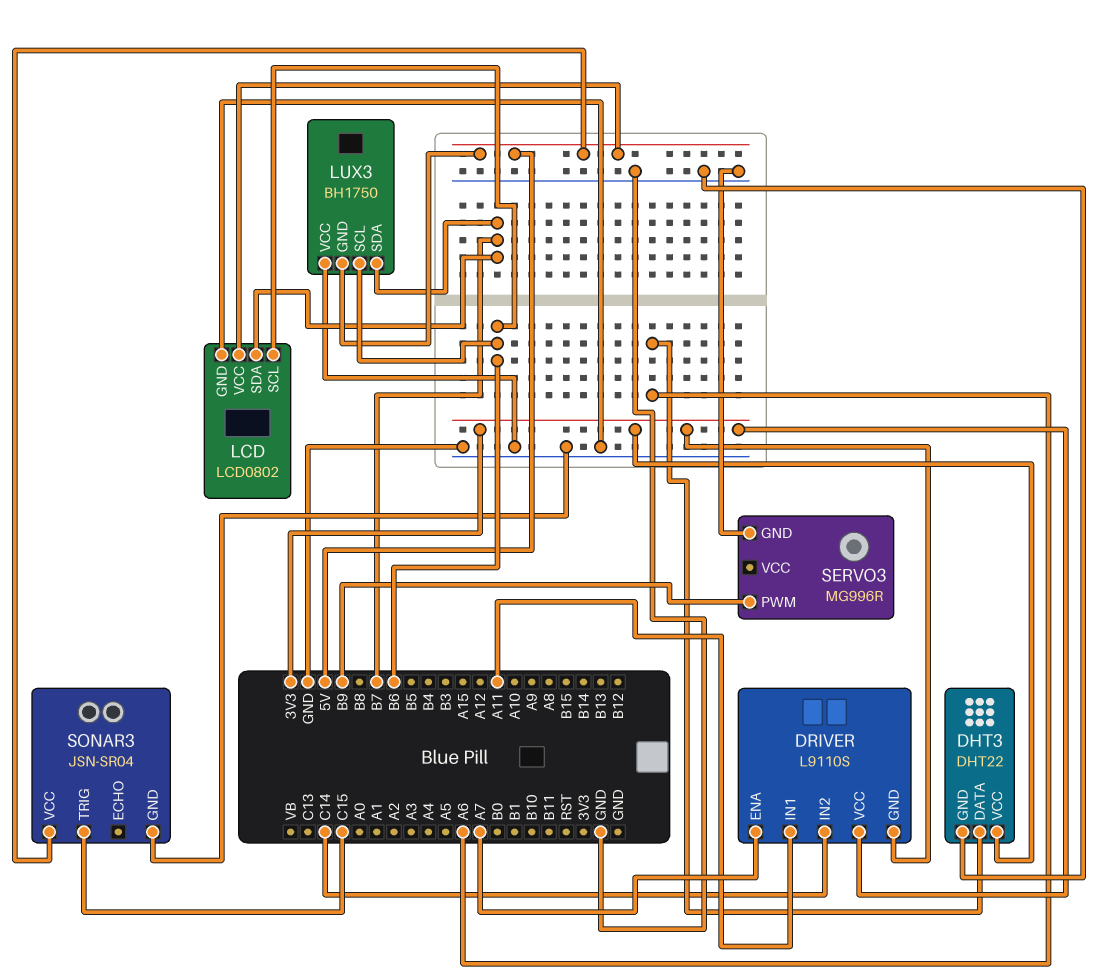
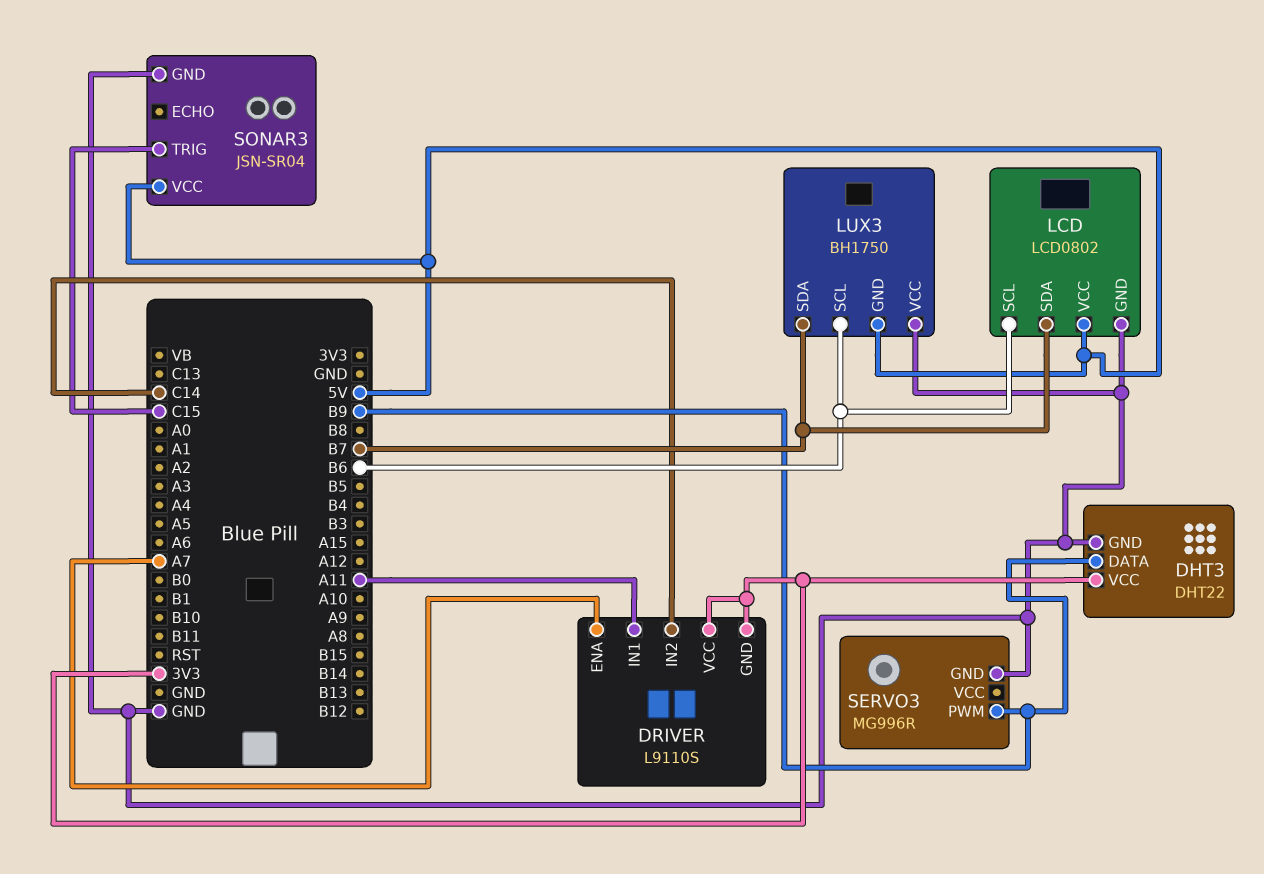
DHT3 pin DATA: A6 -> B9

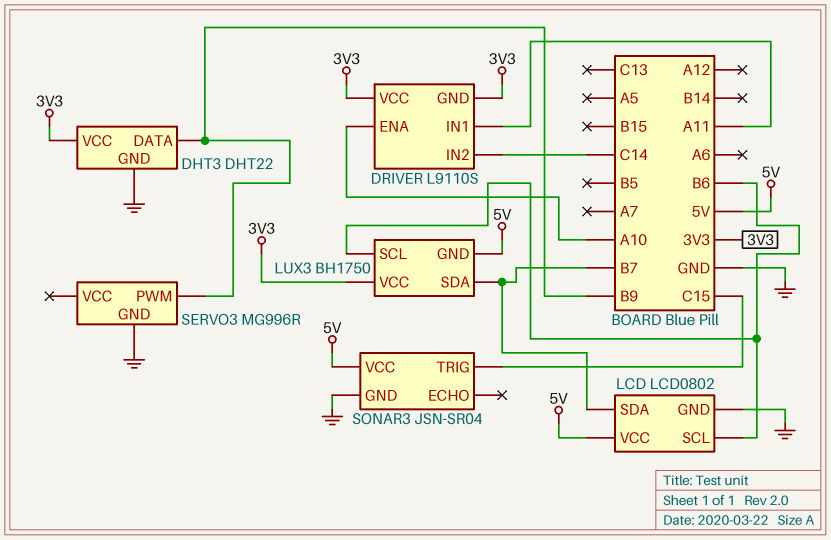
DRIVER pin ENA: A7 -> A10
LUX3 pin VCC: GND -> 3V3

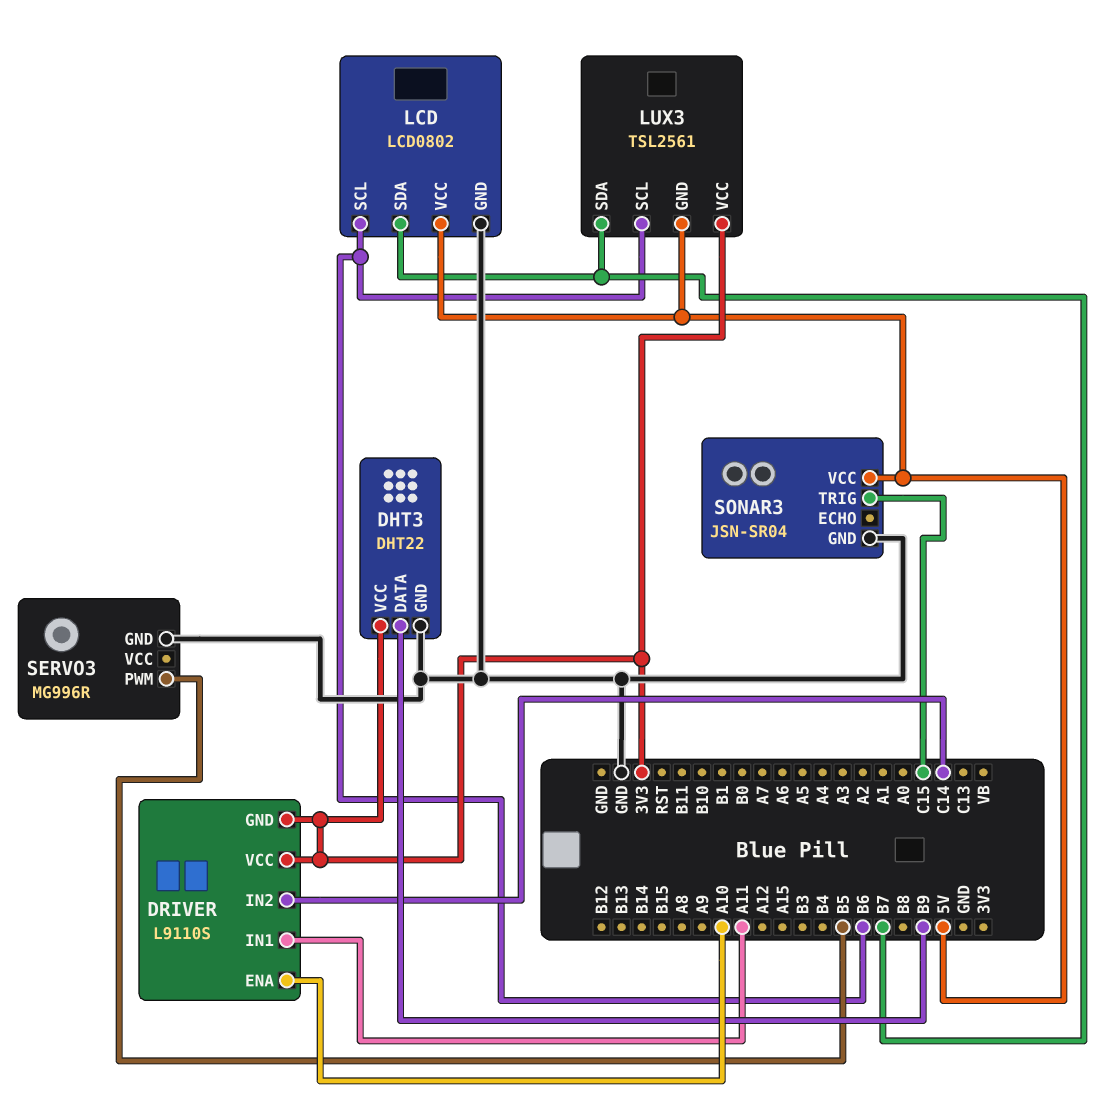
LUX3: BH1750 -> TSL2561
SERVO3 pin PWM: B9 -> B5

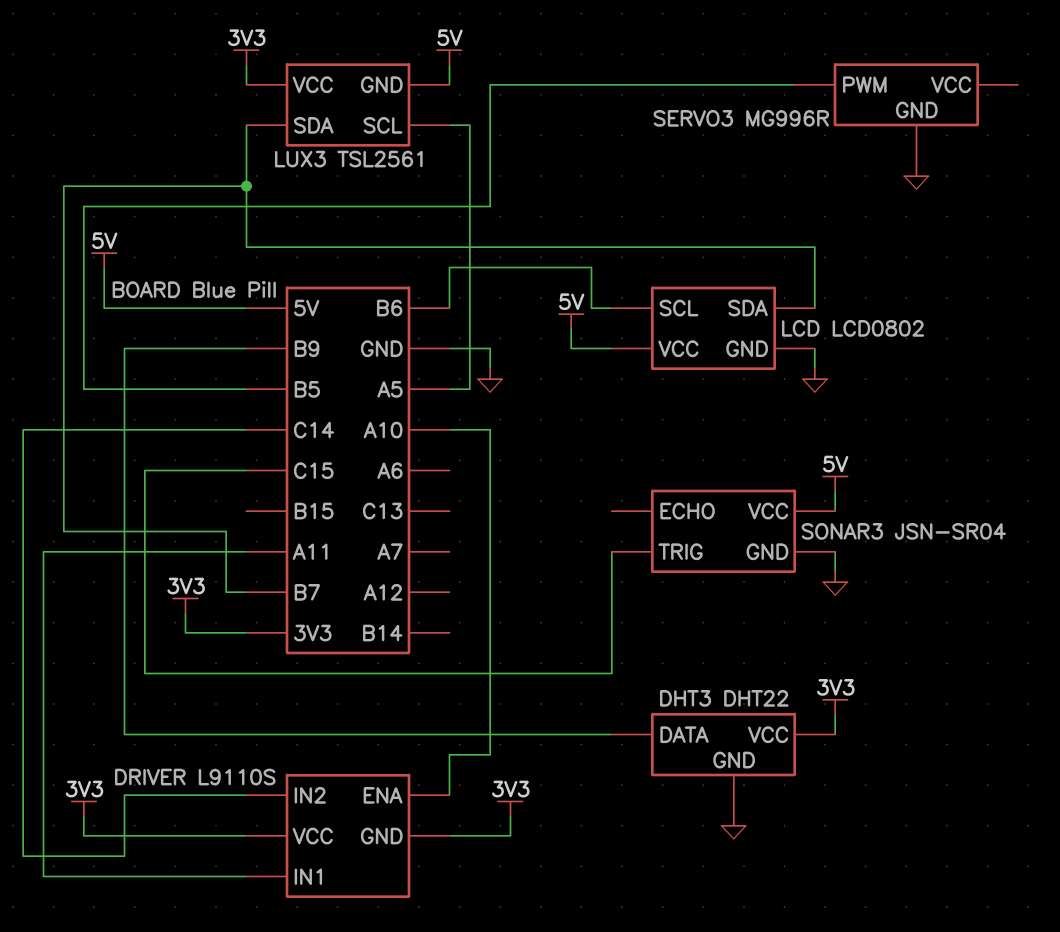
LUX3 pin SCL: B6 -> A5

